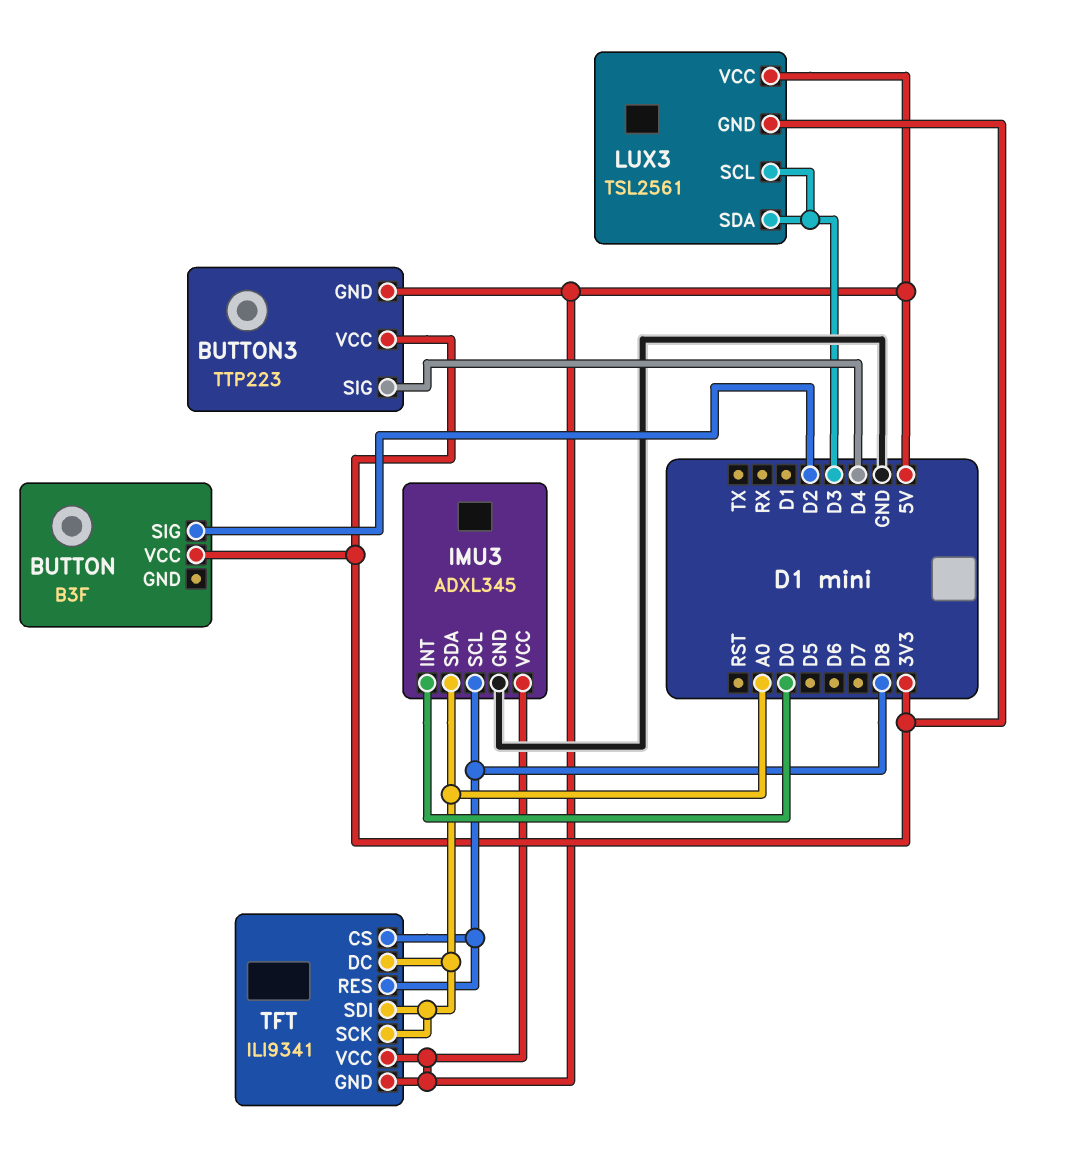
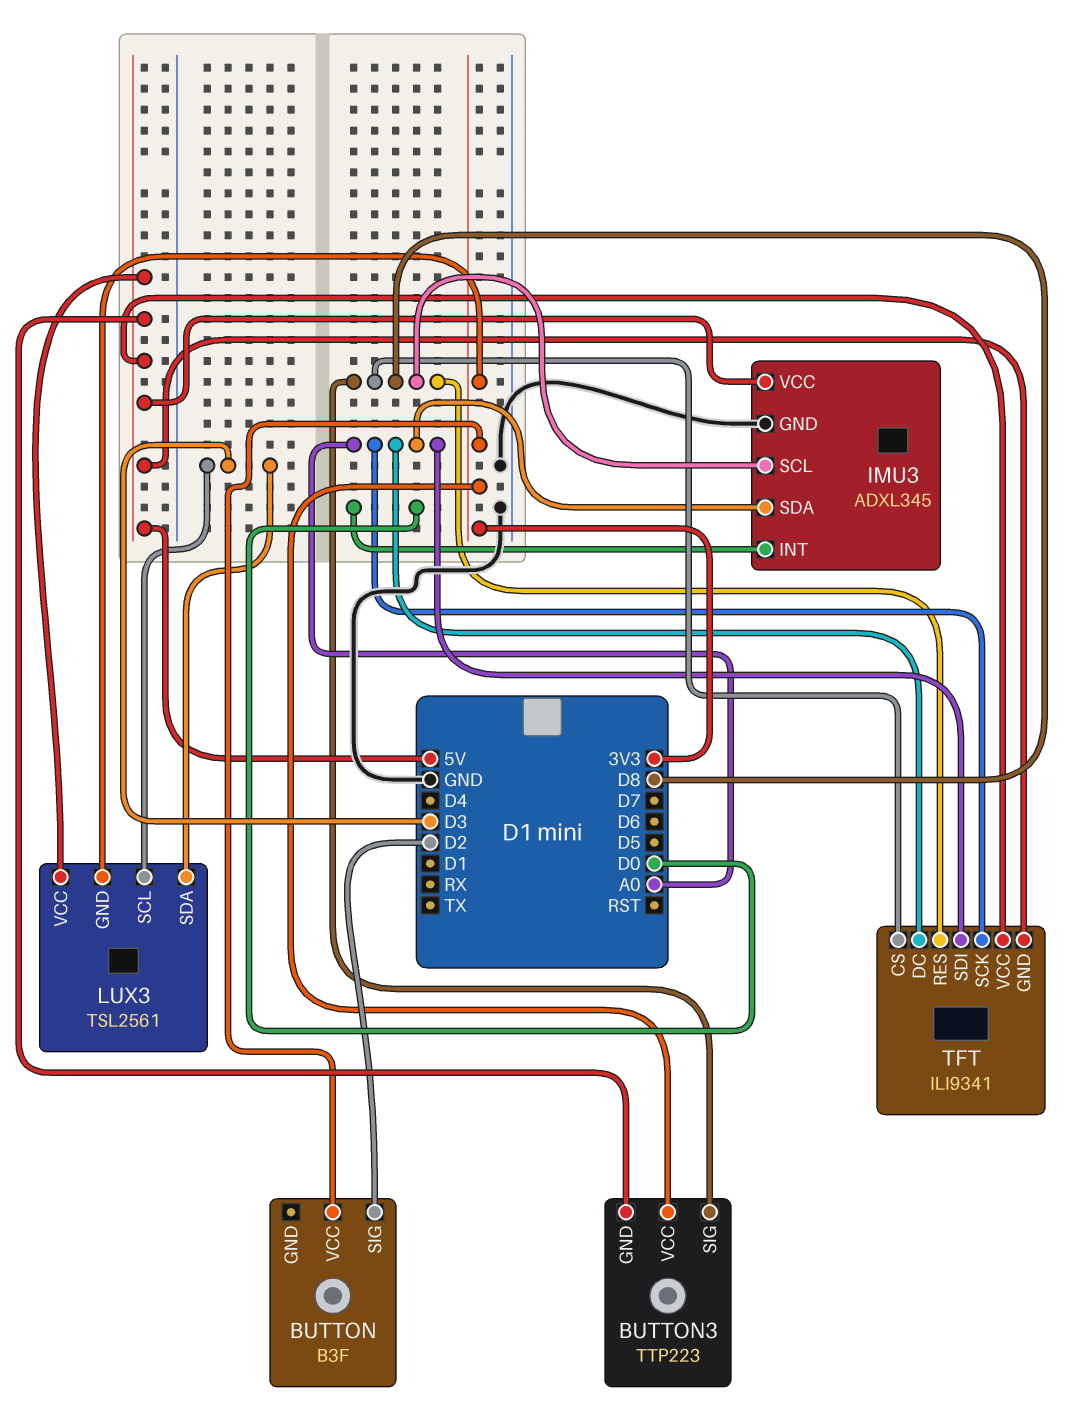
BUTTON3 pin SIG: D4 -> D8

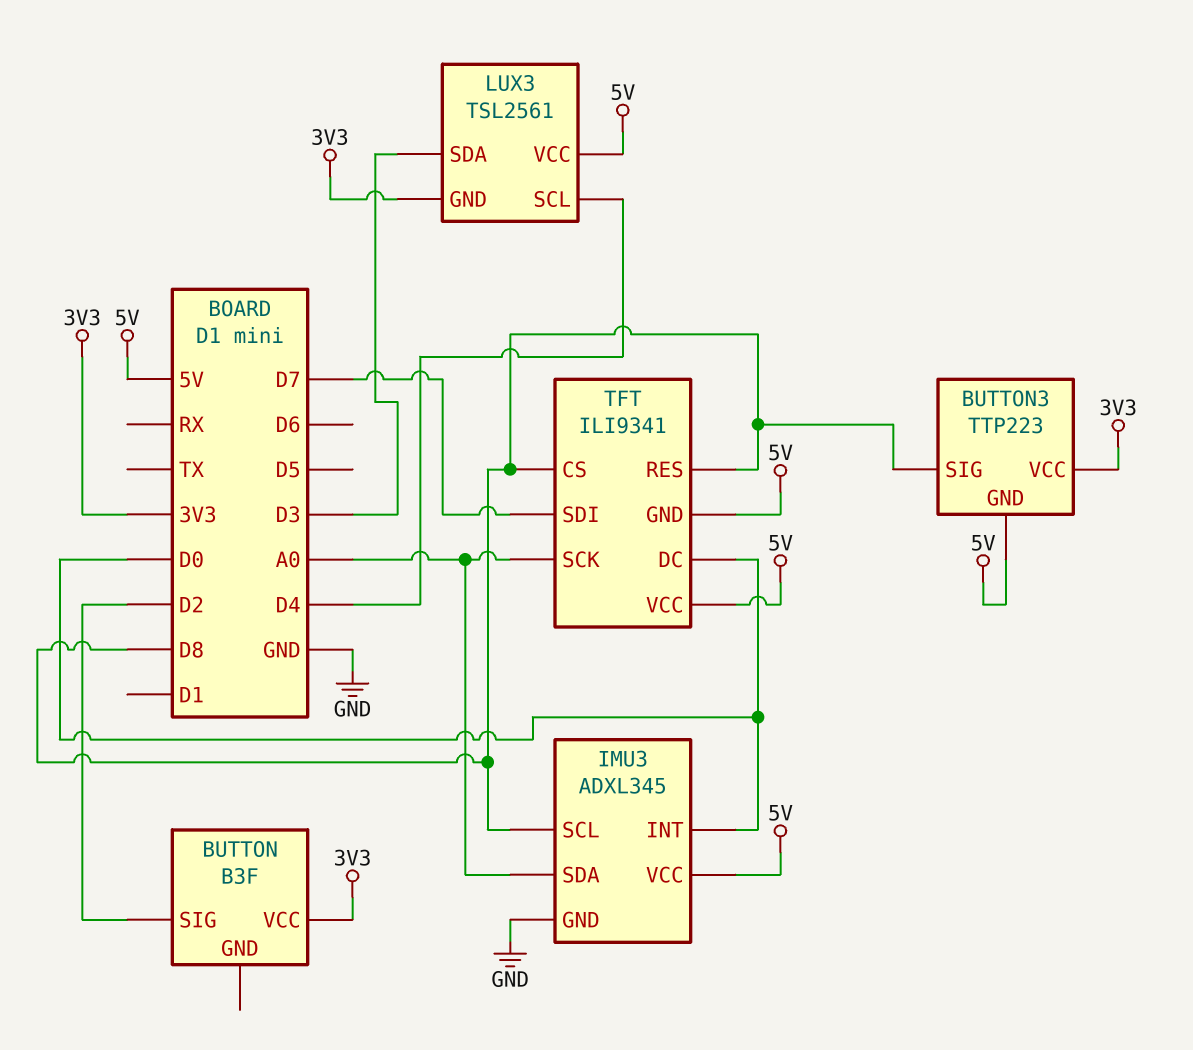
LUX3 pin SCL: D3 -> D4
TFT pin DC: A0 -> D0
TFT pin SDI: A0 -> D7

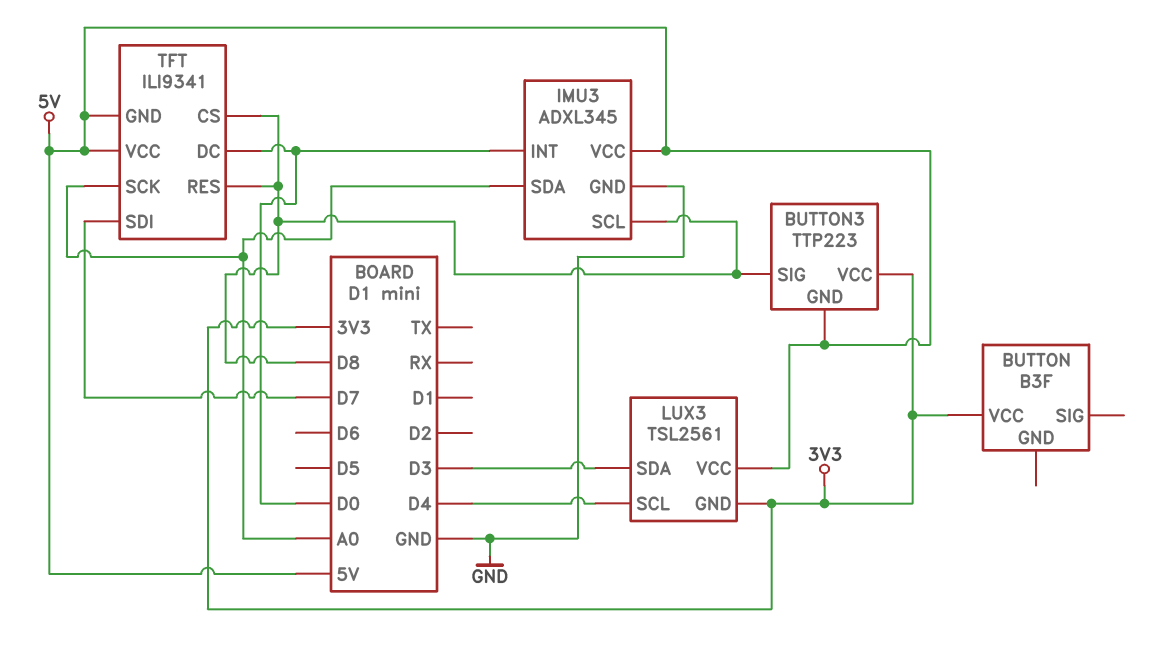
BUTTON pin SIG: D2 -> none

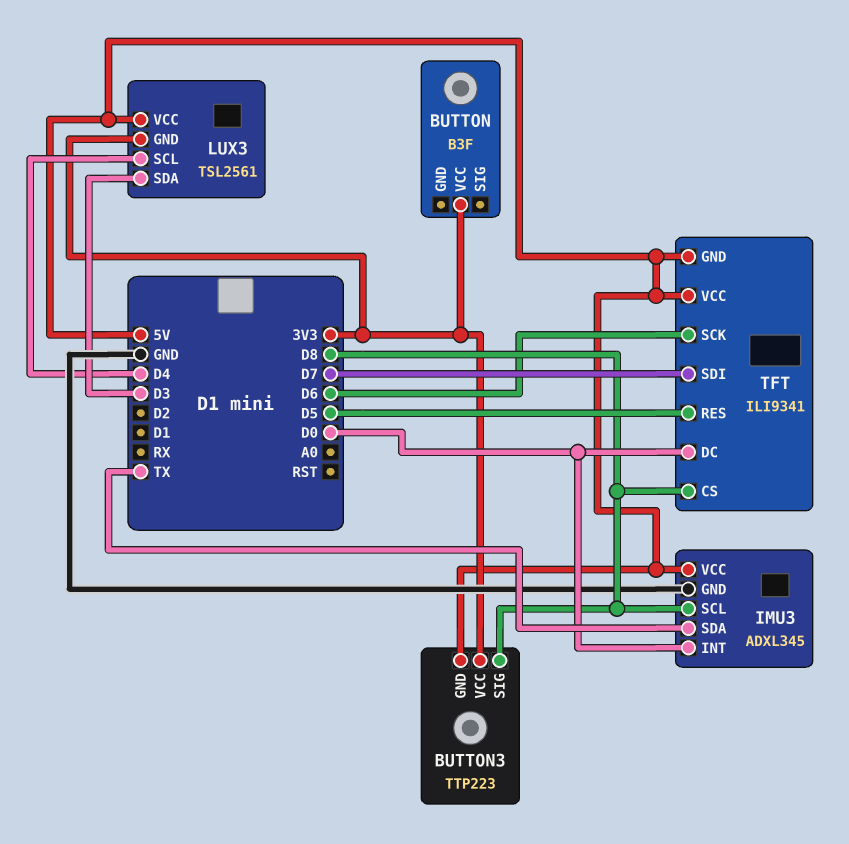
IMU3 pin SDA: A0 -> TX
TFT pin RES: D8 -> D5
TFT pin SCK: A0 -> D6

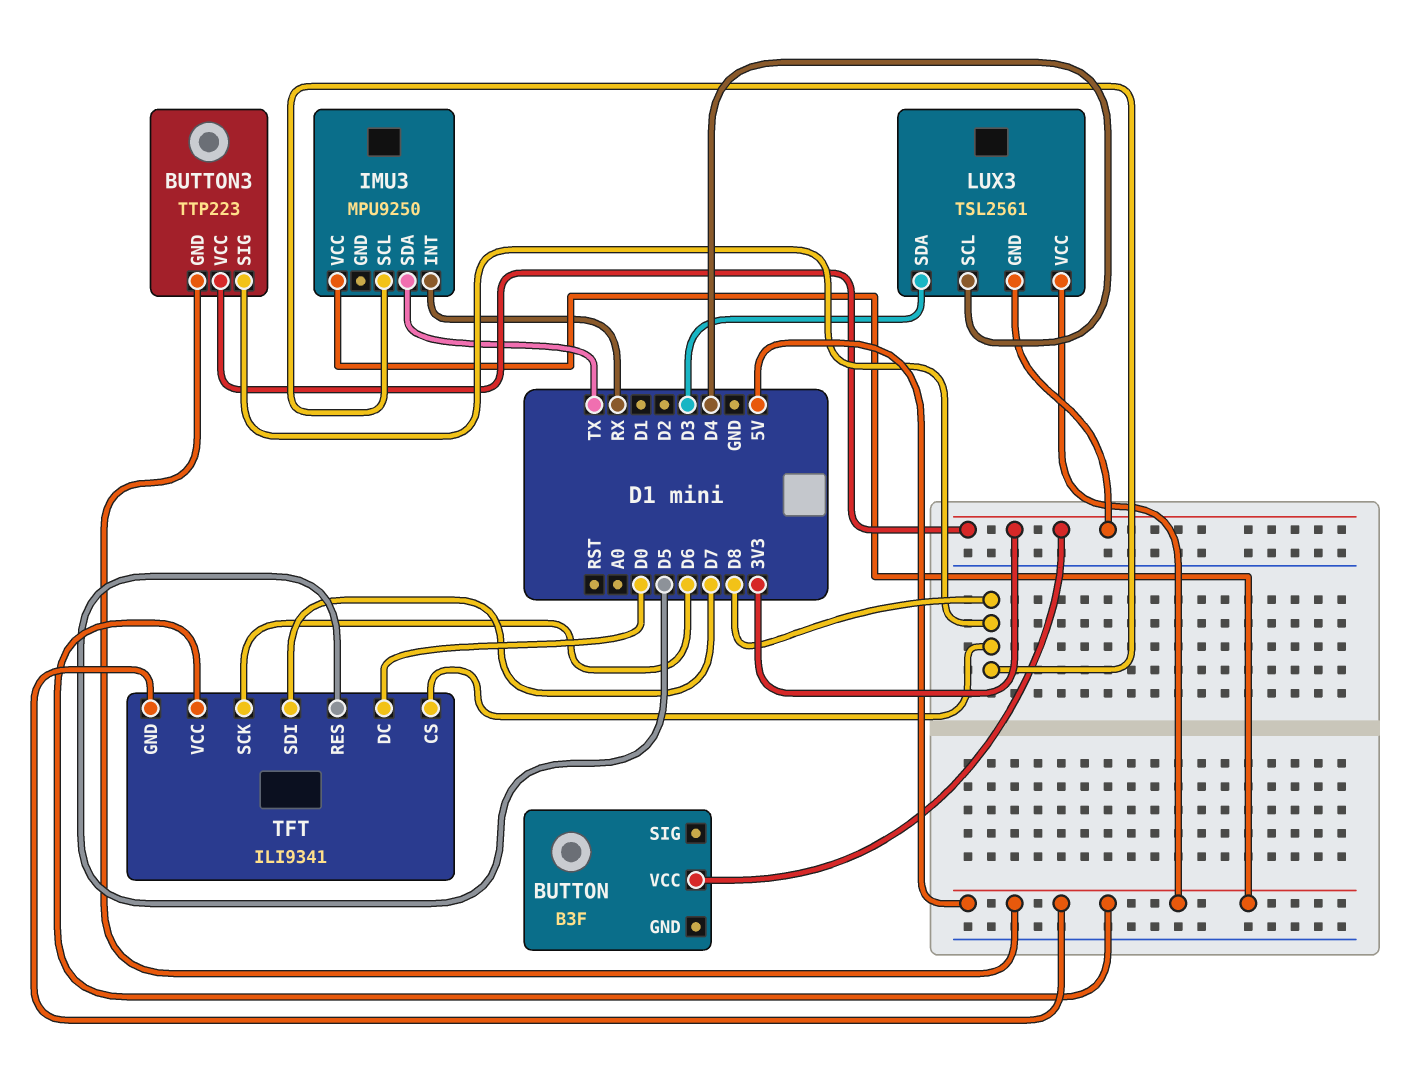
IMU3: ADXL345 -> MPU9250
IMU3 pin GND: GND -> none
IMU3 pin INT: D0 -> RX

